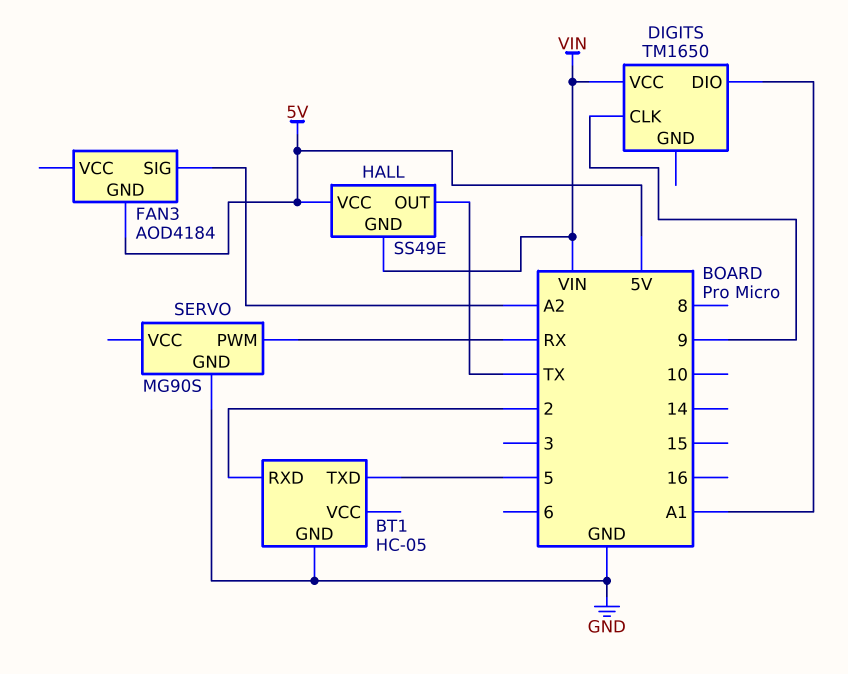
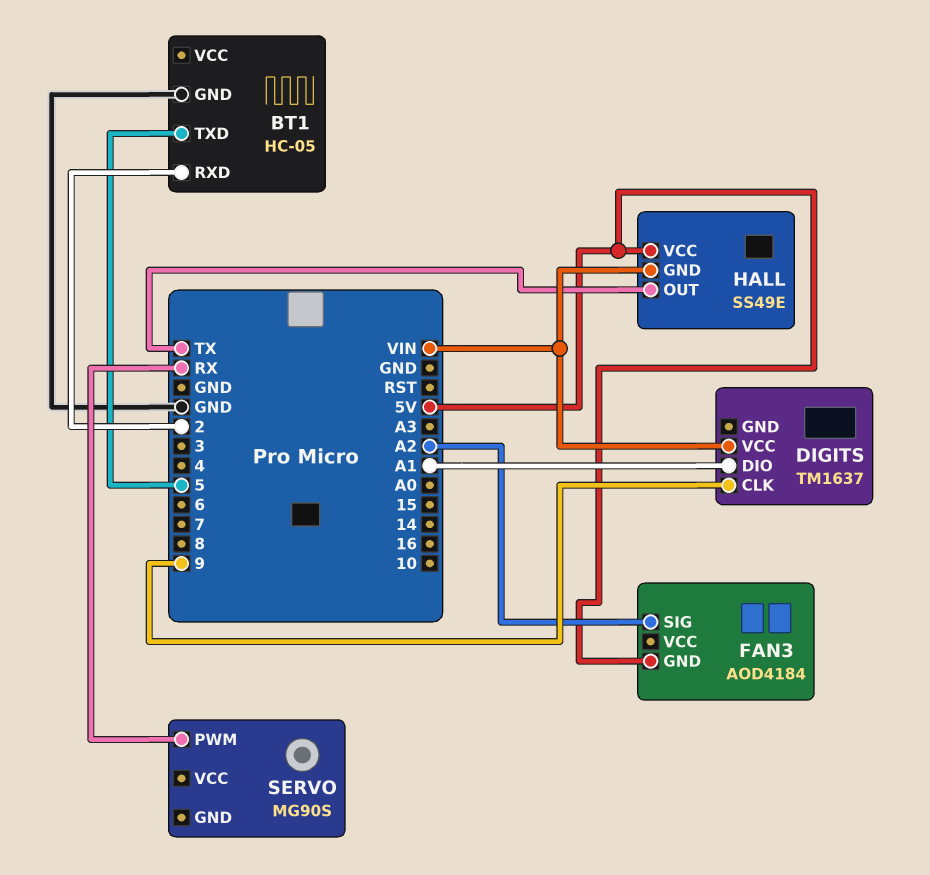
DIGITS: TM1650 -> TM1637
SERVO pin GND: GND -> none

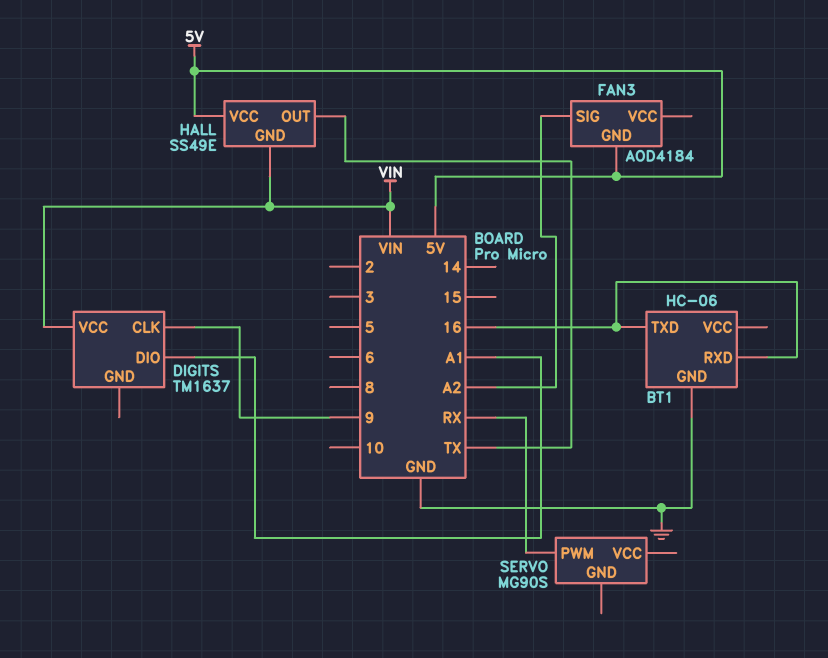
BT1: HC-05 -> HC-06
BT1 pin RXD: 2 -> 16
BT1 pin TXD: 5 -> 16

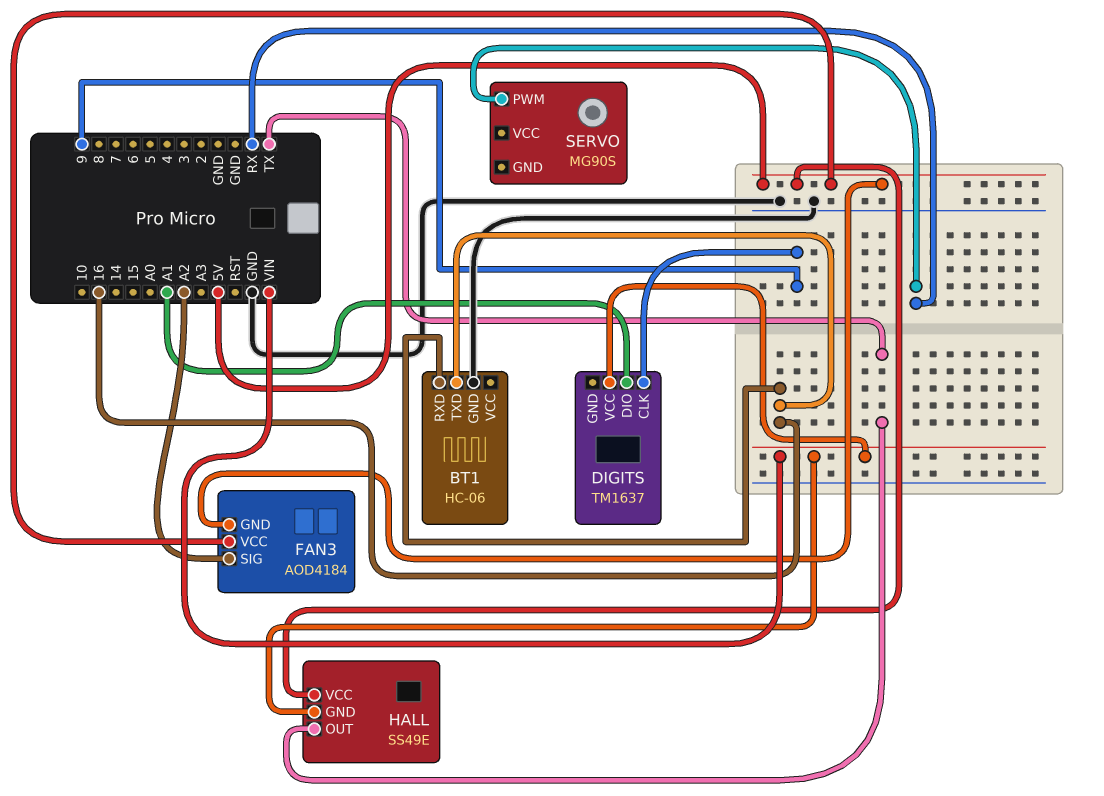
FAN3 pin VCC: none -> 5V

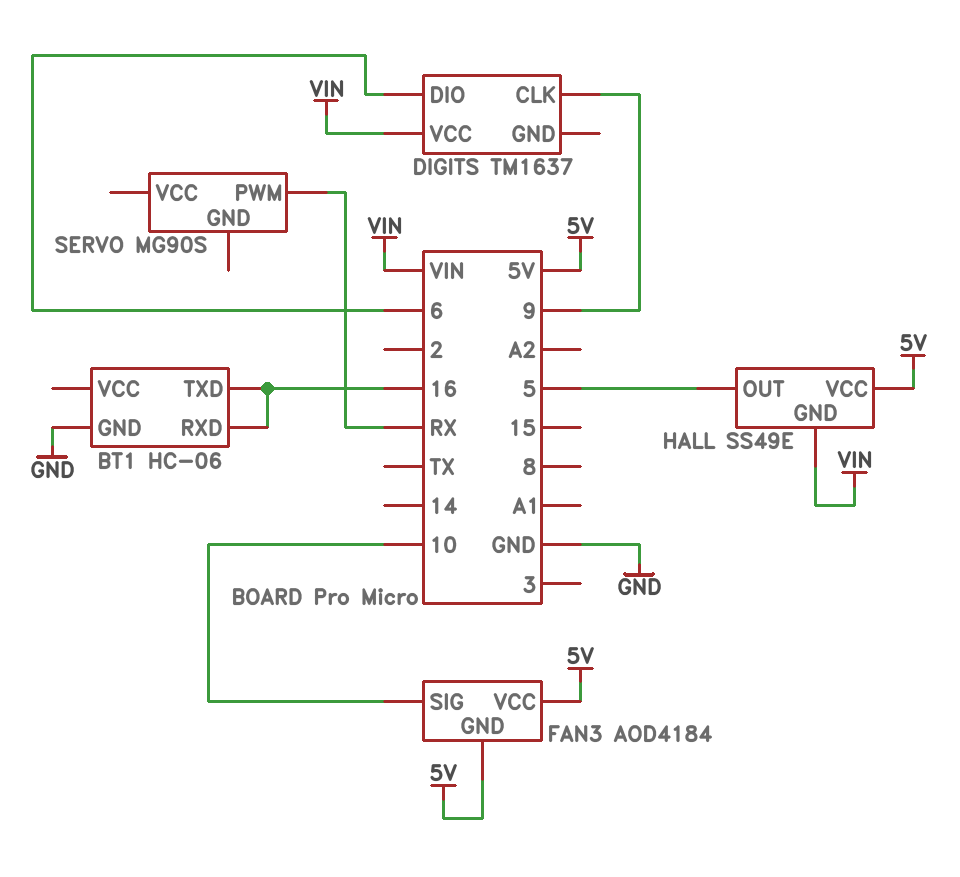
DIGITS pin DIO: A1 -> 6
FAN3 pin SIG: A2 -> 10
HALL pin OUT: TX -> 5

